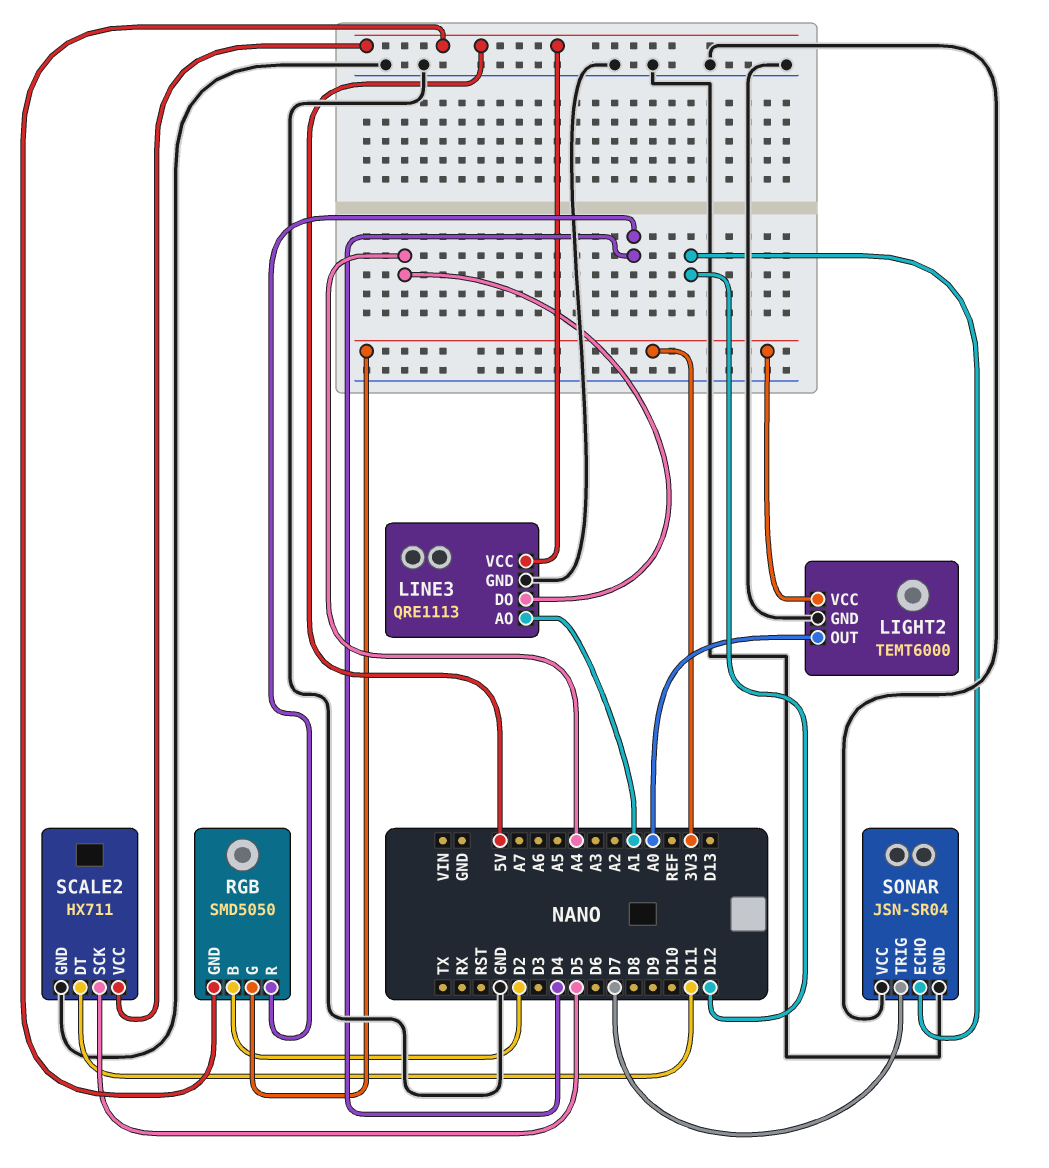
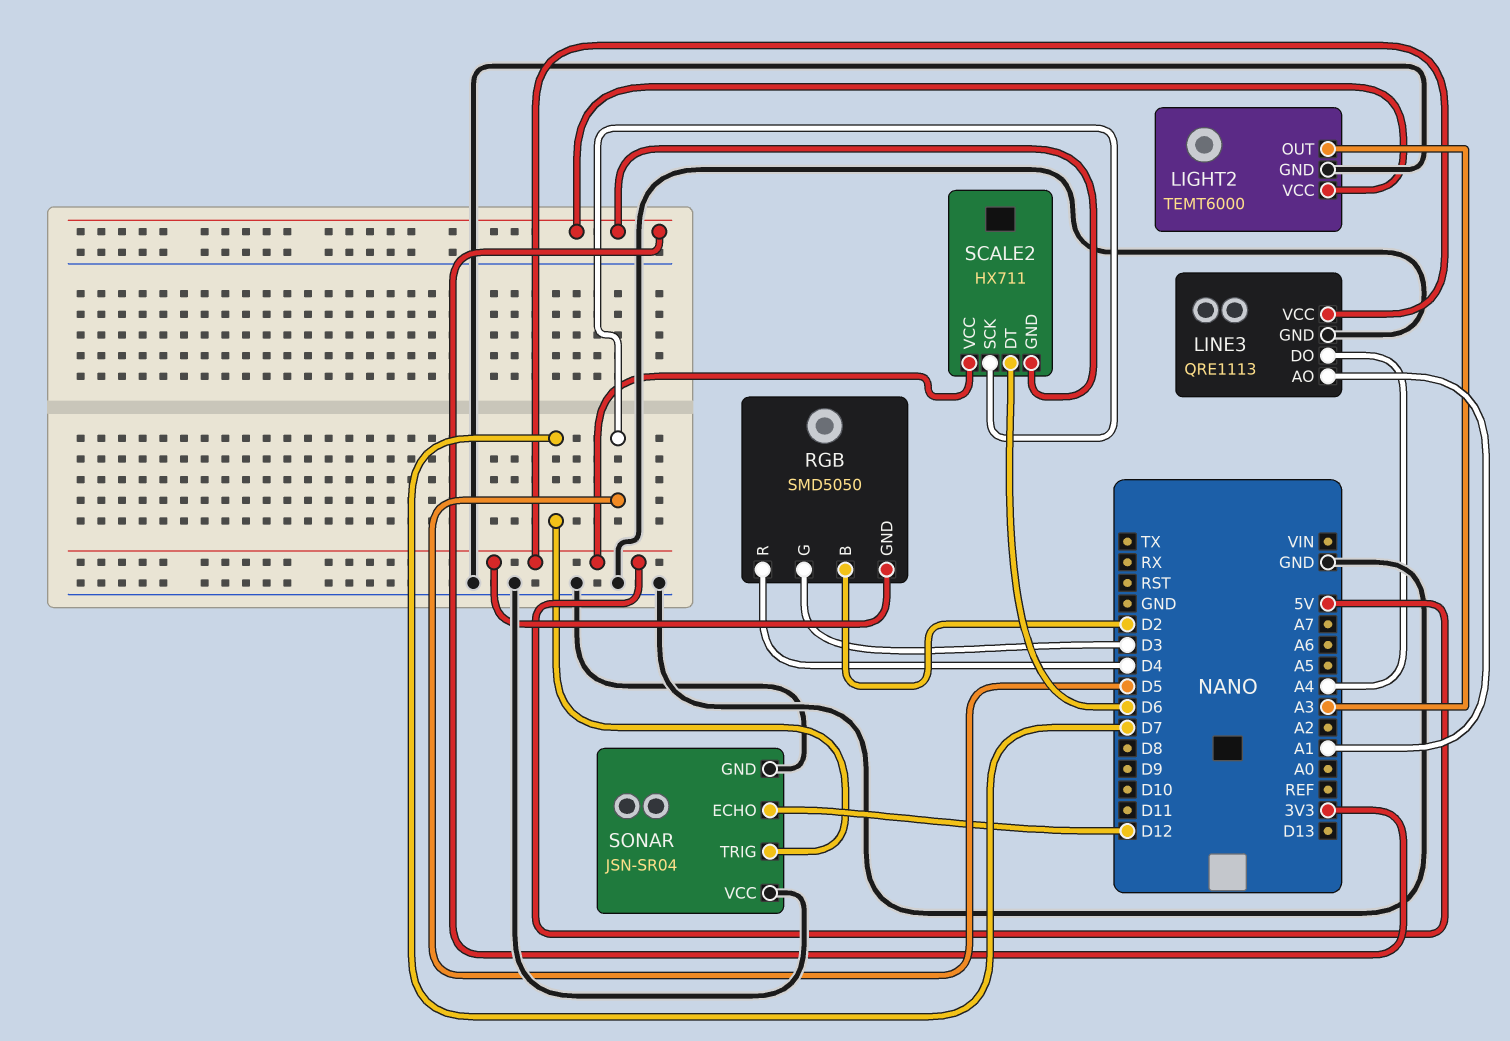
LIGHT2 pin OUT: A0 -> A3
RGB pin G: 3V3 -> D3
SCALE2 pin DT: D11 -> D6
SCALE2 pin GND: GND -> 3V3

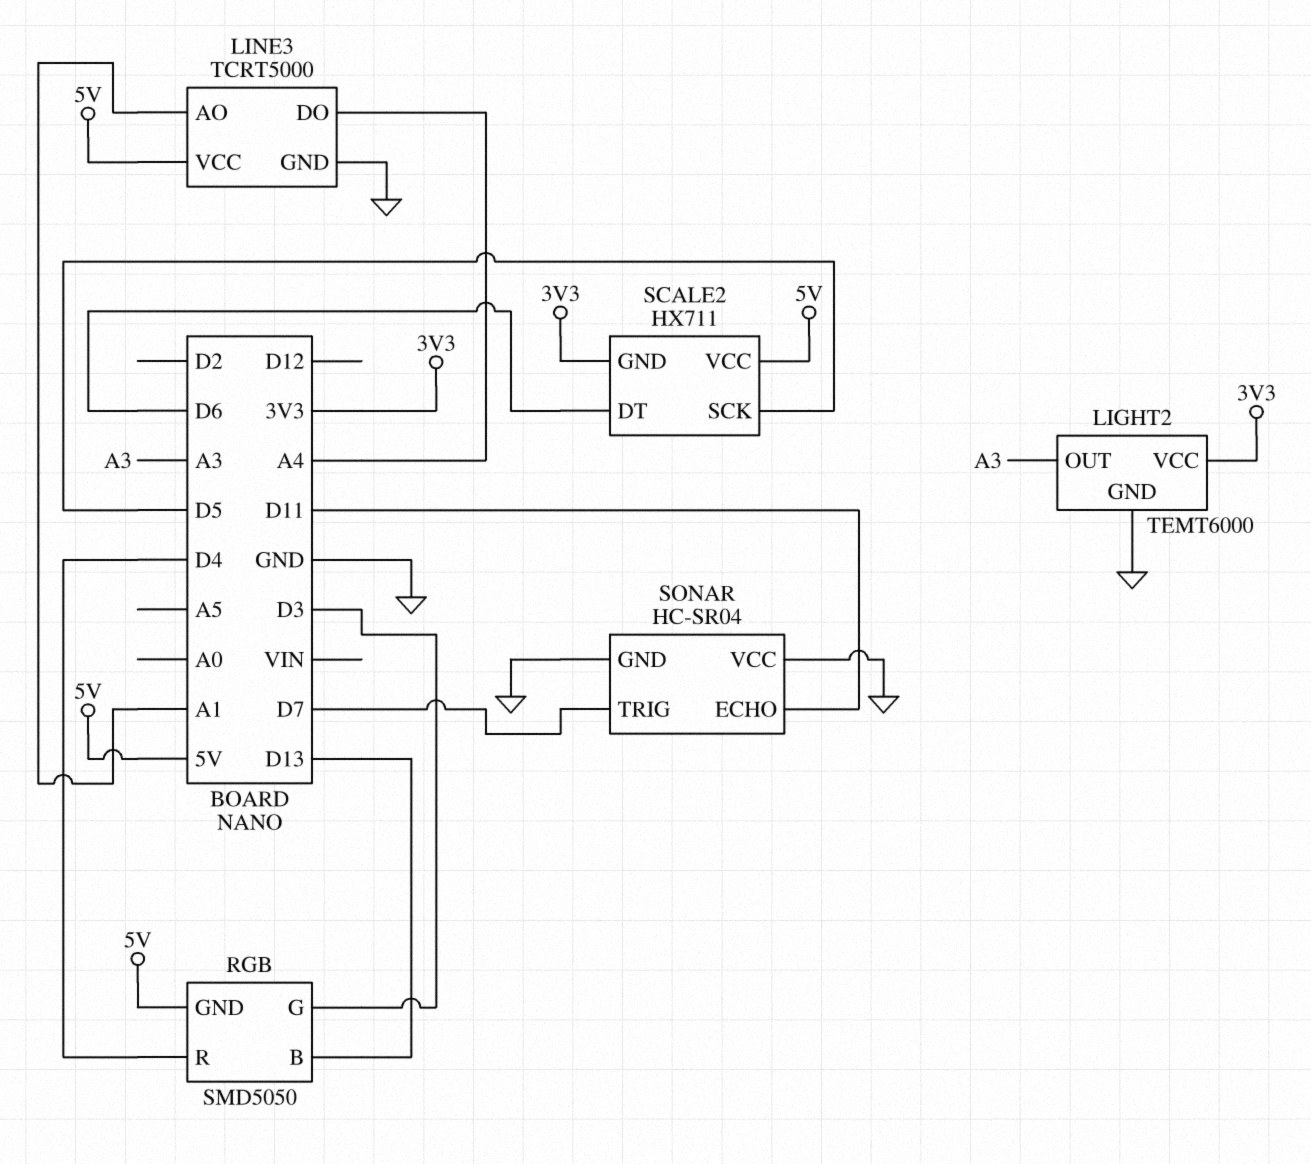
LINE3: QRE1113 -> TCRT5000
RGB pin B: D2 -> D13
SONAR: JSN-SR04 -> HC-SR04
SONAR pin ECHO: D12 -> D11

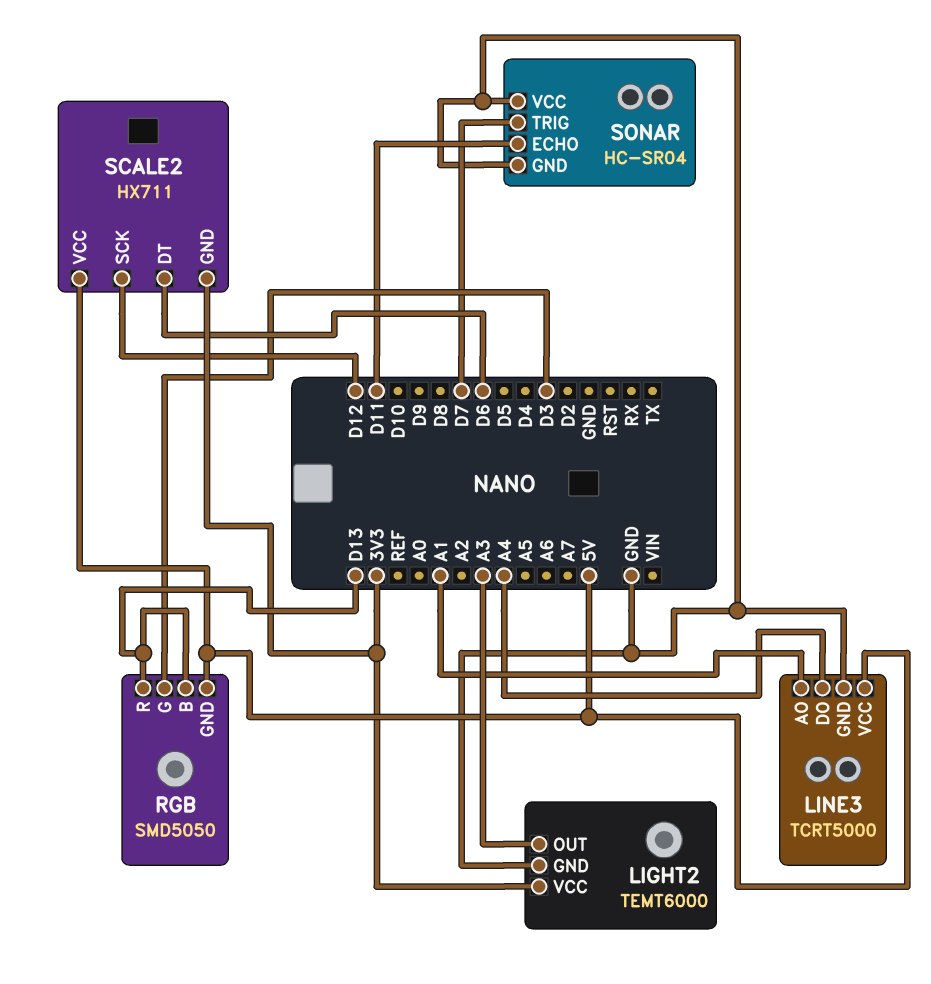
RGB pin R: D4 -> D13
SCALE2 pin SCK: D5 -> D12

